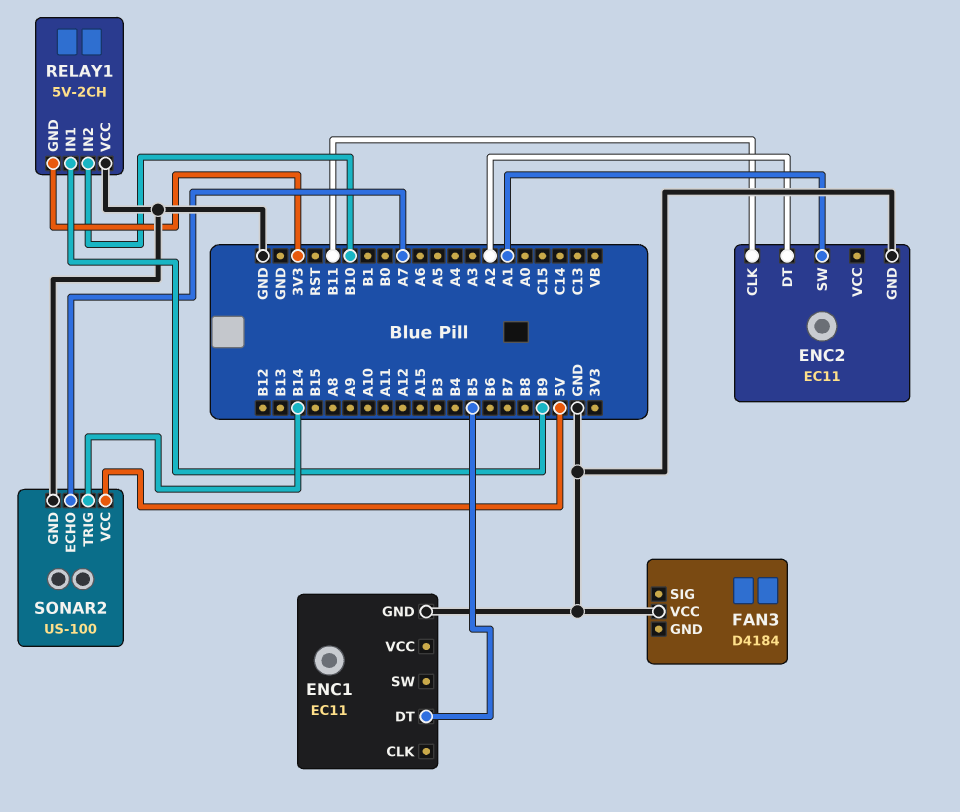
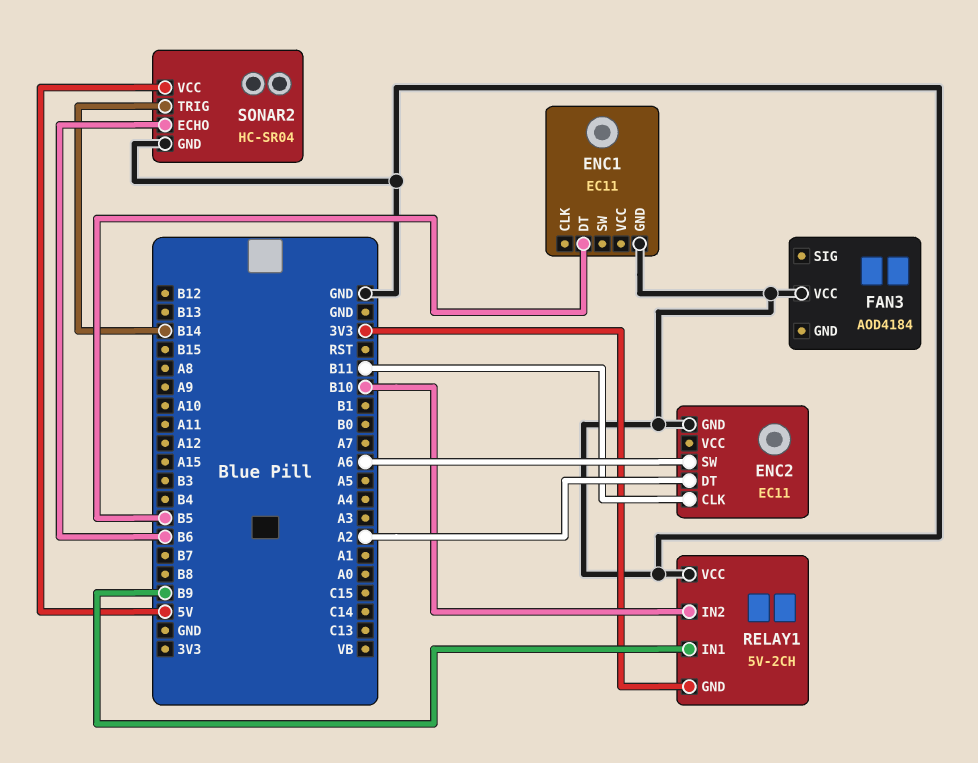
ENC2 pin SW: A1 -> A6
FAN3: D4184 -> AOD4184
SONAR2: US-100 -> HC-SR04
SONAR2 pin ECHO: A7 -> B6

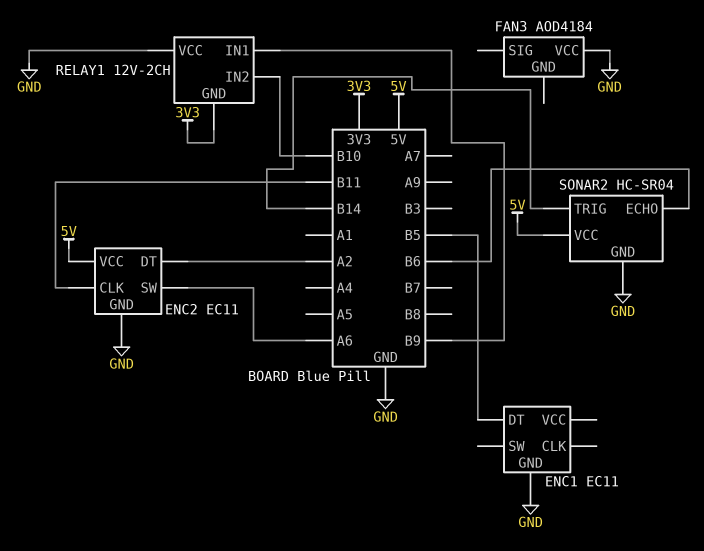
ENC2 pin VCC: none -> 5V
RELAY1: 5V-2CH -> 12V-2CH

